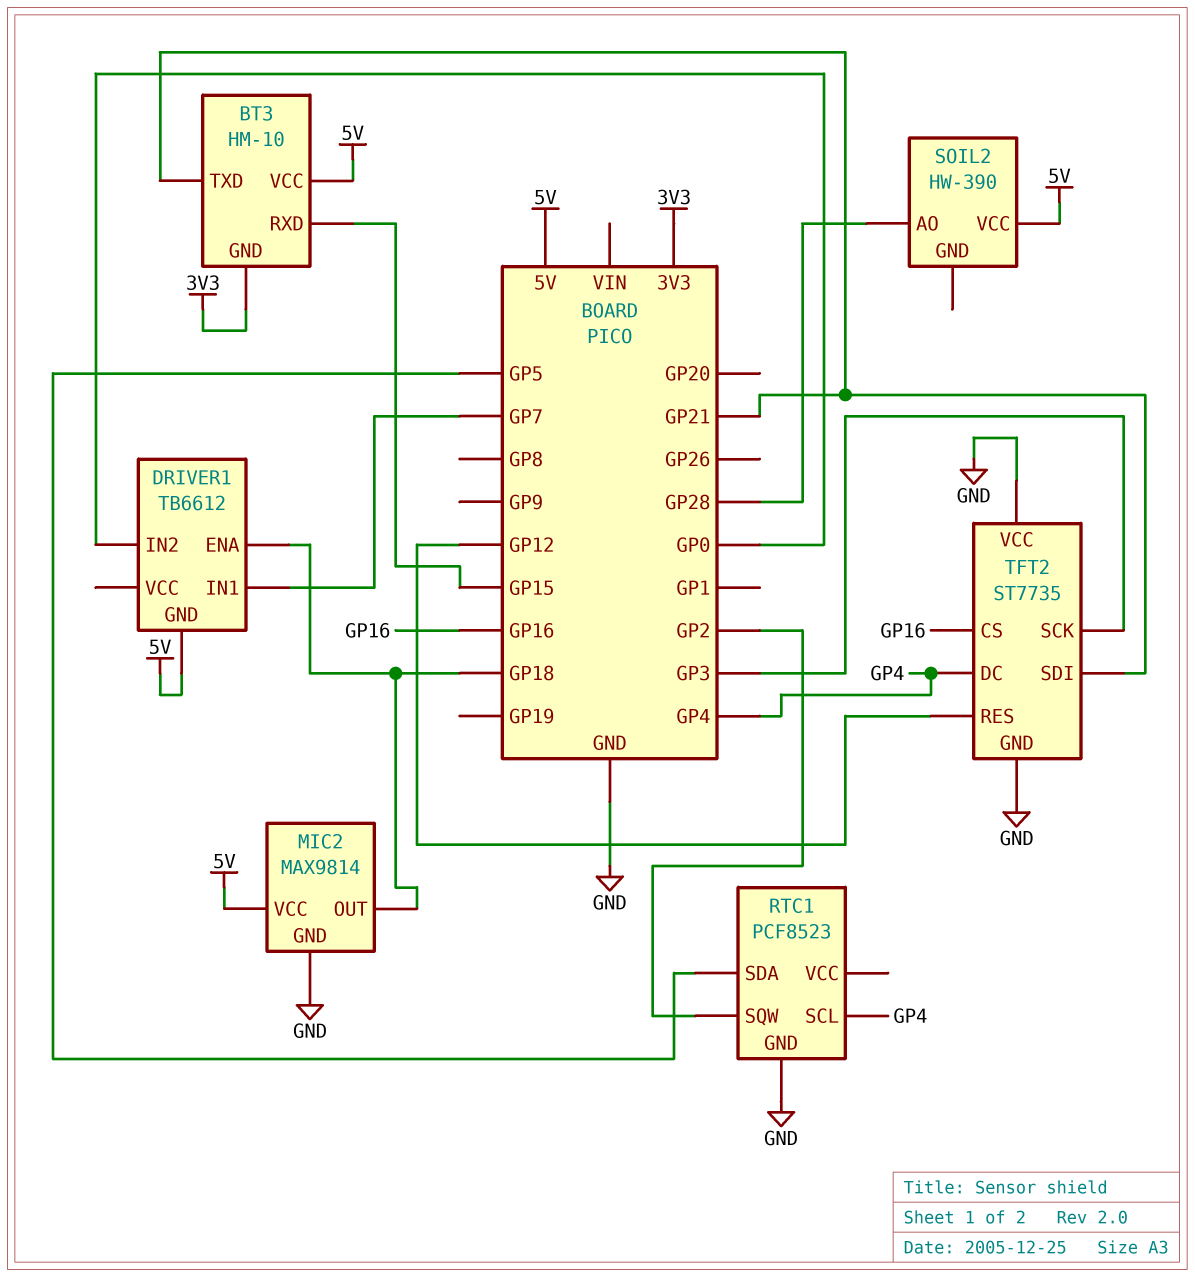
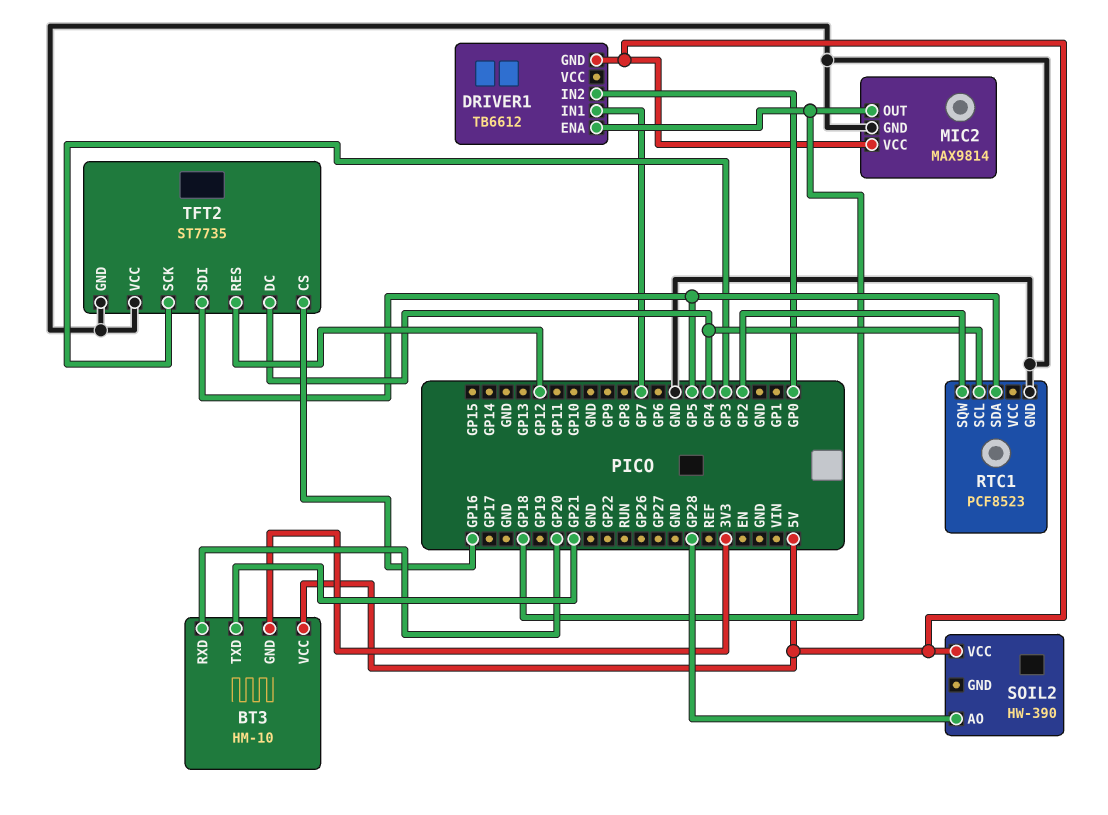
BT3 pin RXD: GP15 -> GP20
TFT2 pin SDI: GP21 -> GP5

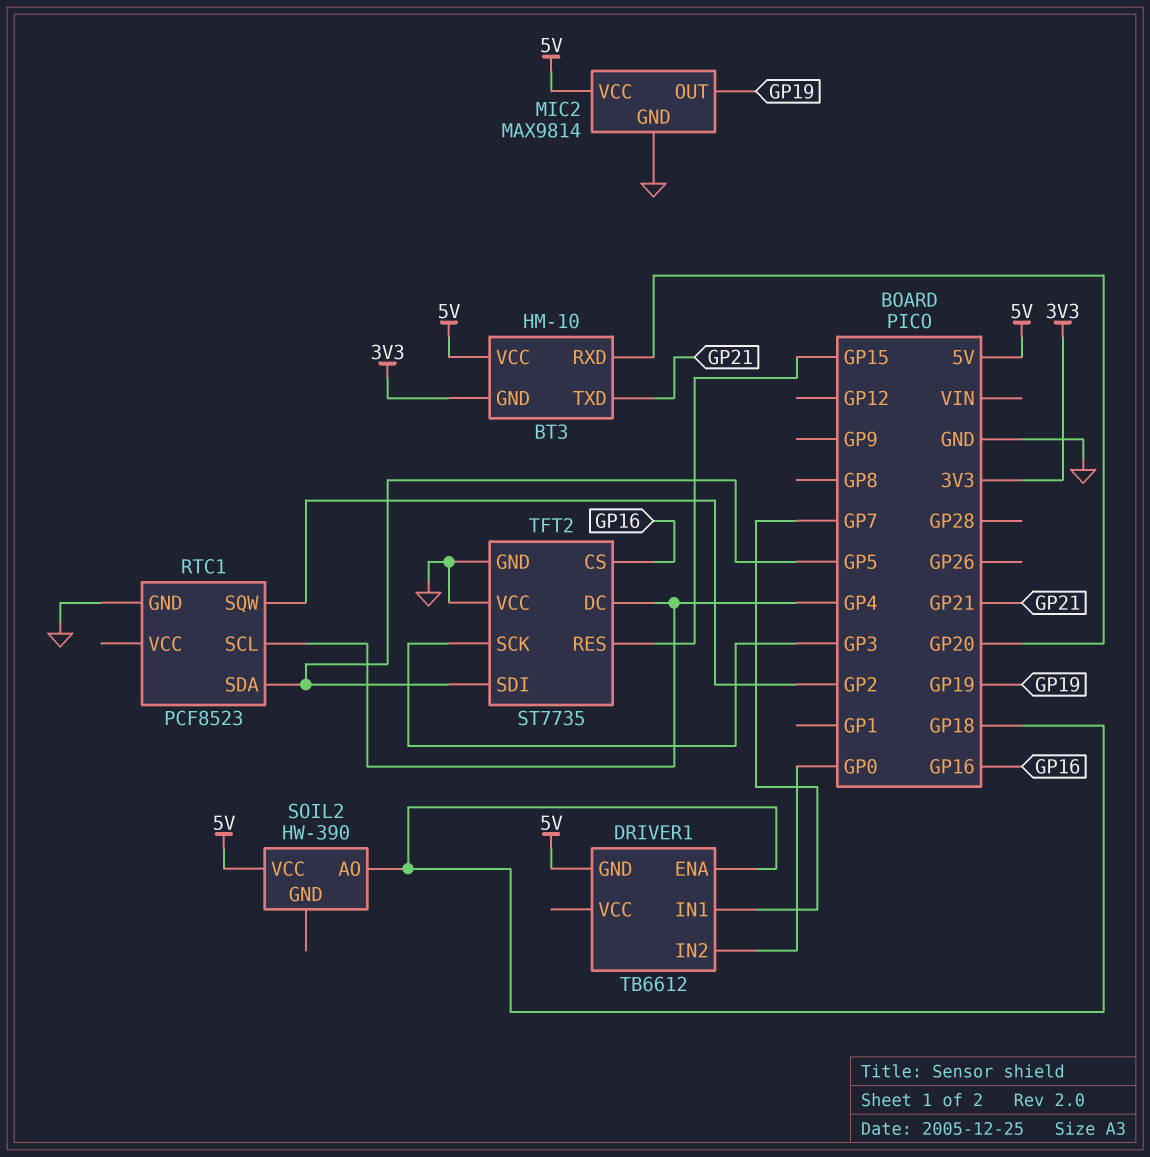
MIC2 pin OUT: GP18 -> GP19
SOIL2 pin AO: GP28 -> GP18
TFT2 pin RES: GP12 -> GP15

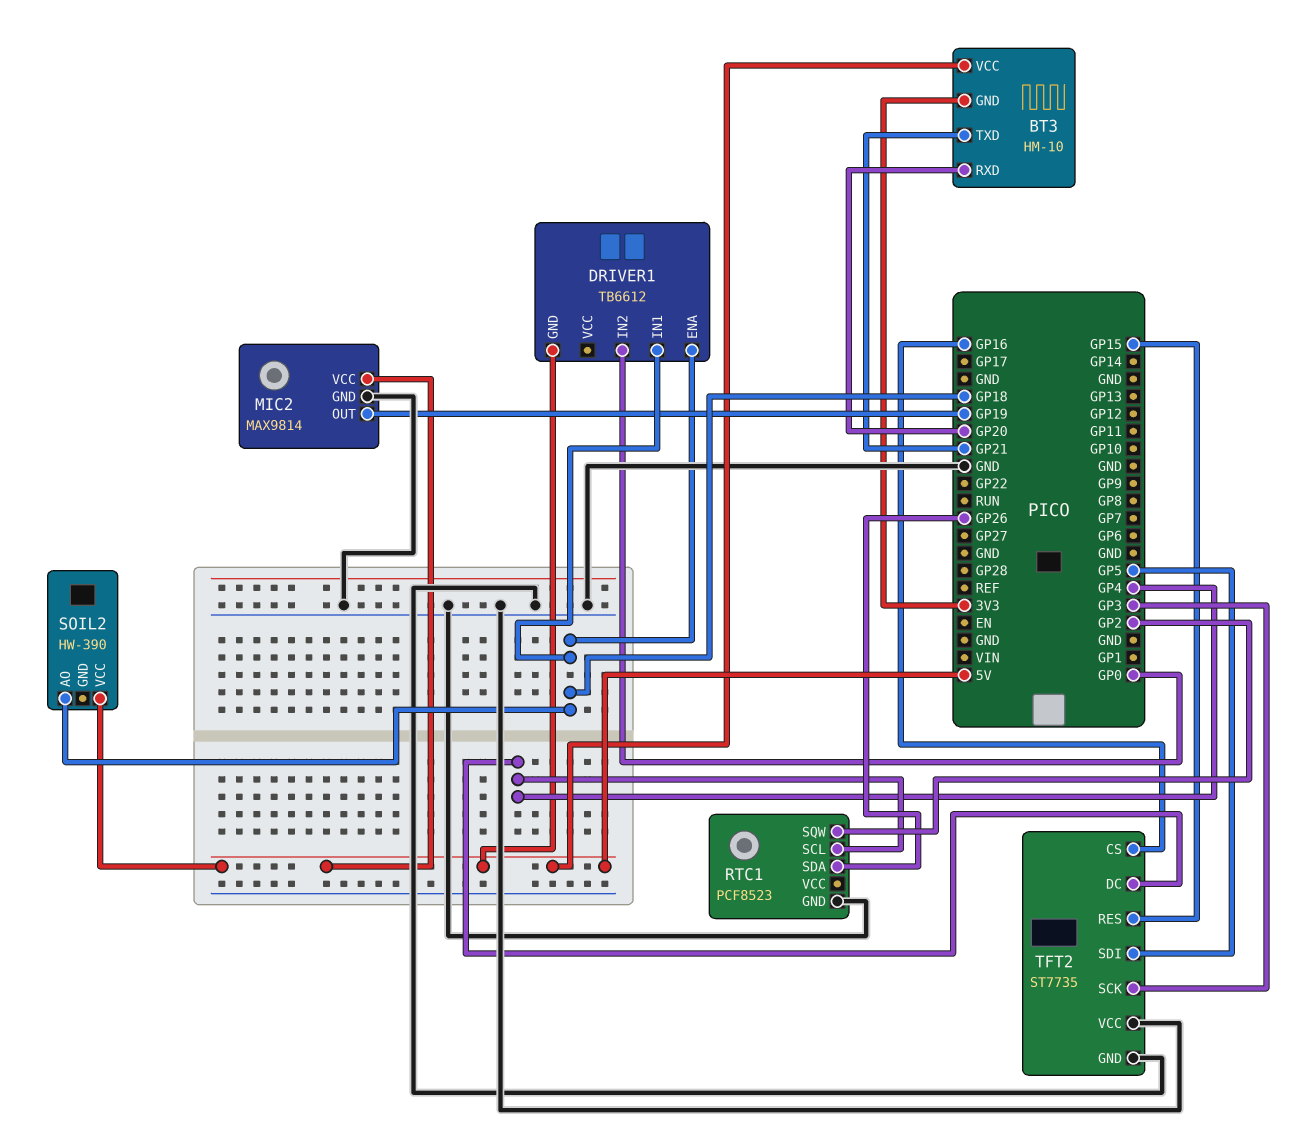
DRIVER1 pin IN1: GP7 -> GP18
RTC1 pin SDA: GP5 -> GP26

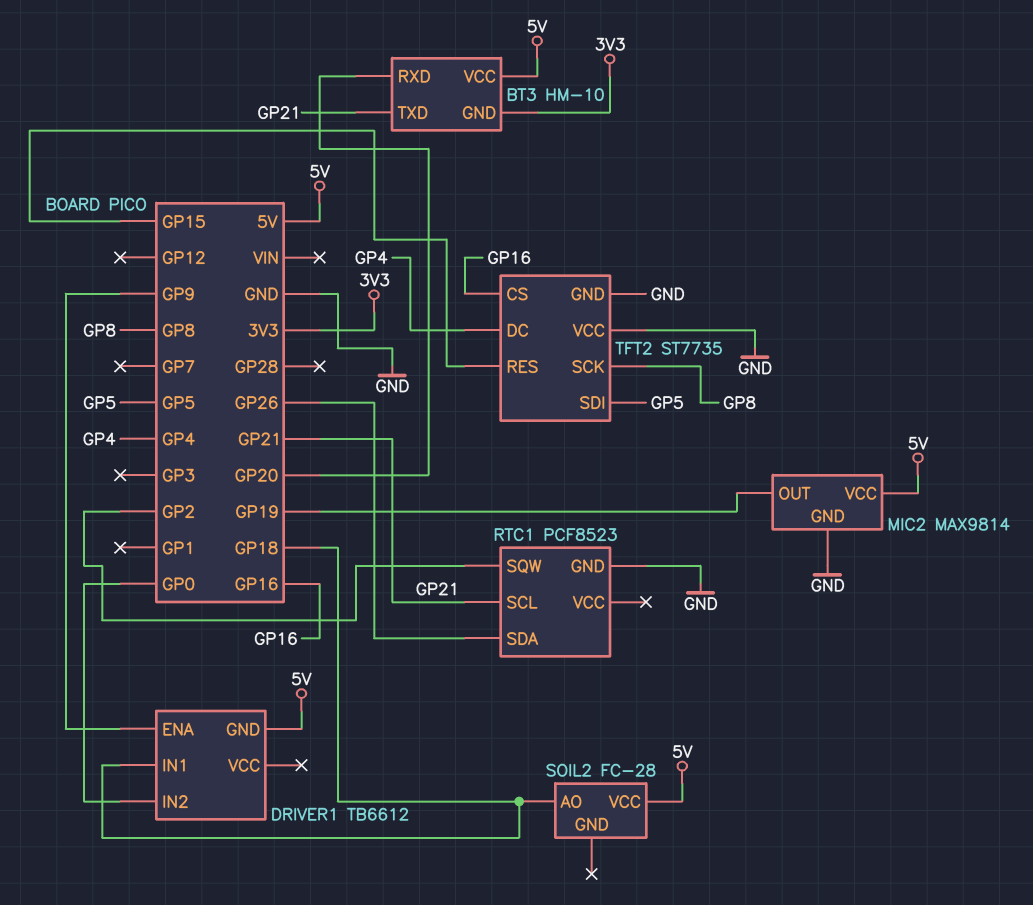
DRIVER1 pin ENA: GP18 -> GP9
RTC1 pin SCL: GP4 -> GP21
SOIL2: HW-390 -> FC-28
TFT2 pin SCK: GP3 -> GP8

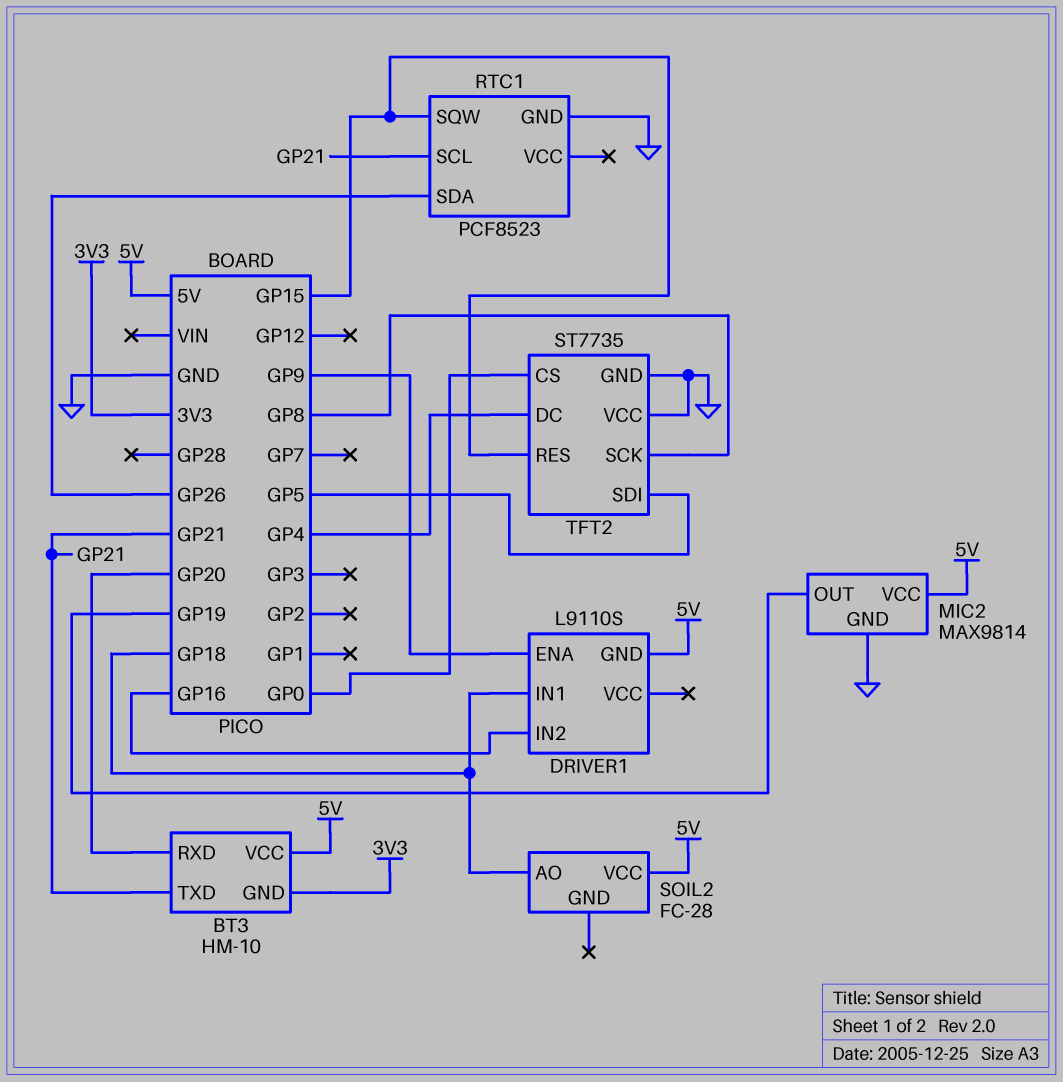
DRIVER1: TB6612 -> L9110S
DRIVER1 pin IN2: GP0 -> GP16
RTC1 pin SQW: GP2 -> GP15
TFT2 pin CS: GP16 -> GP0

